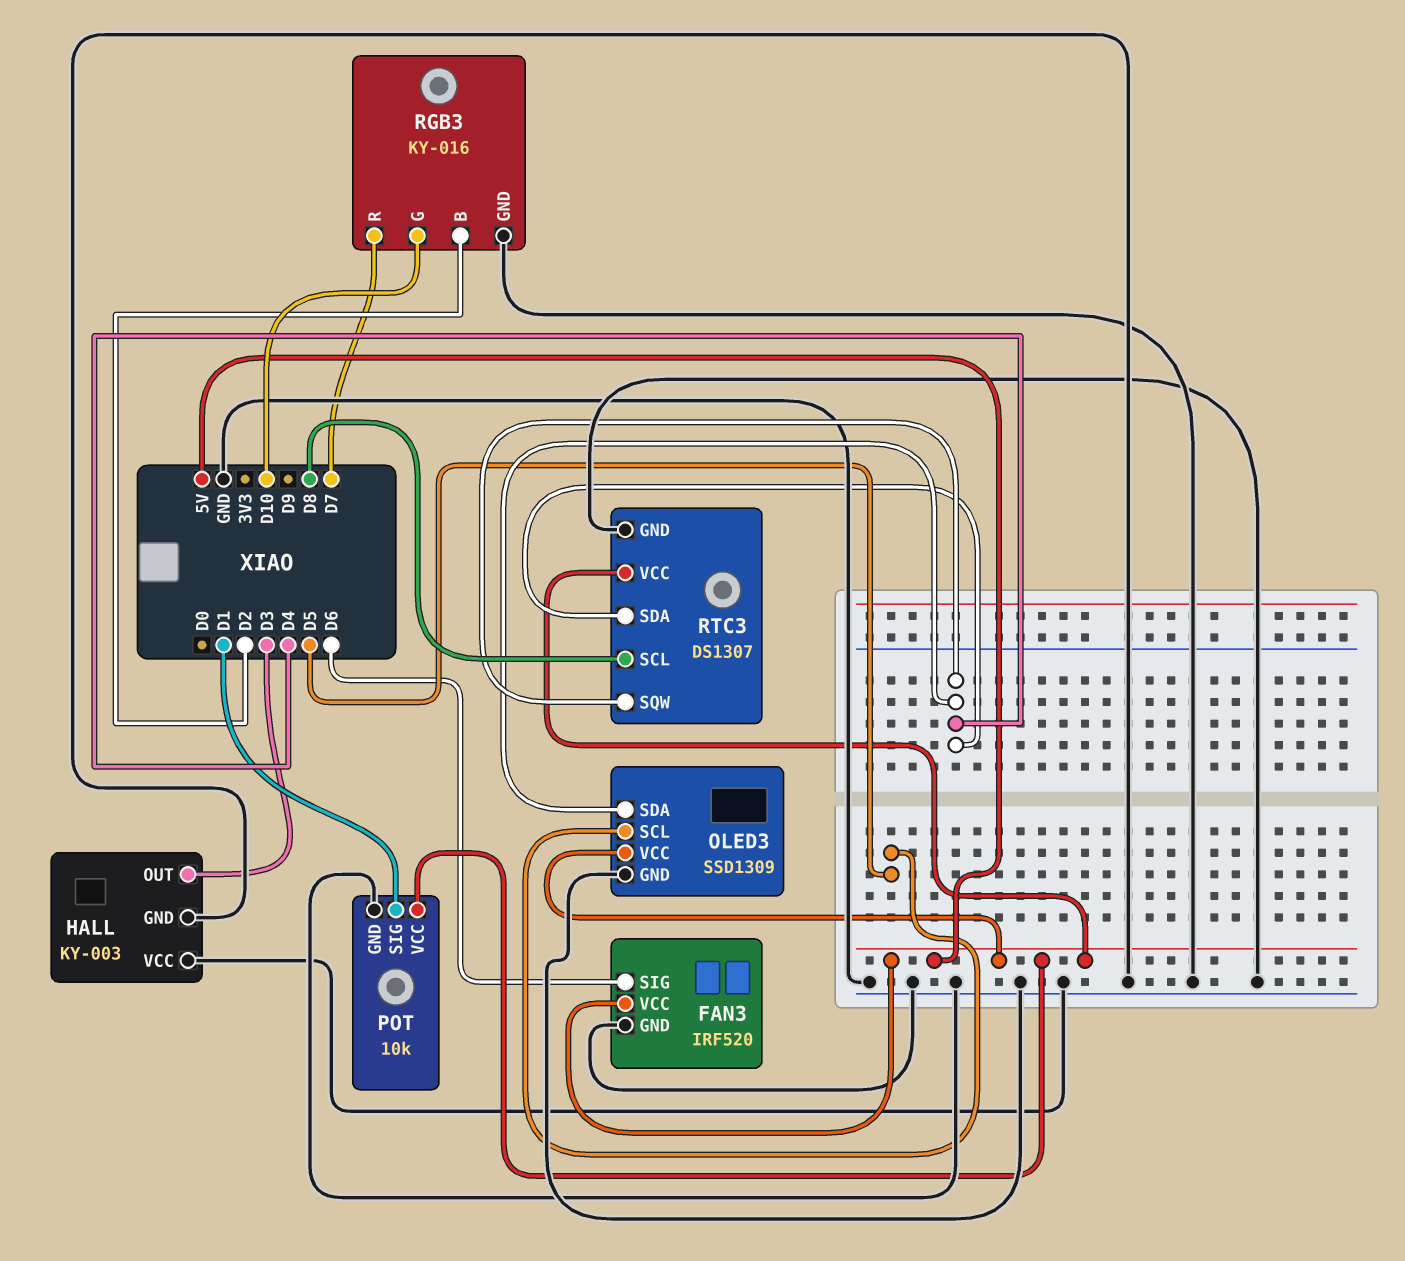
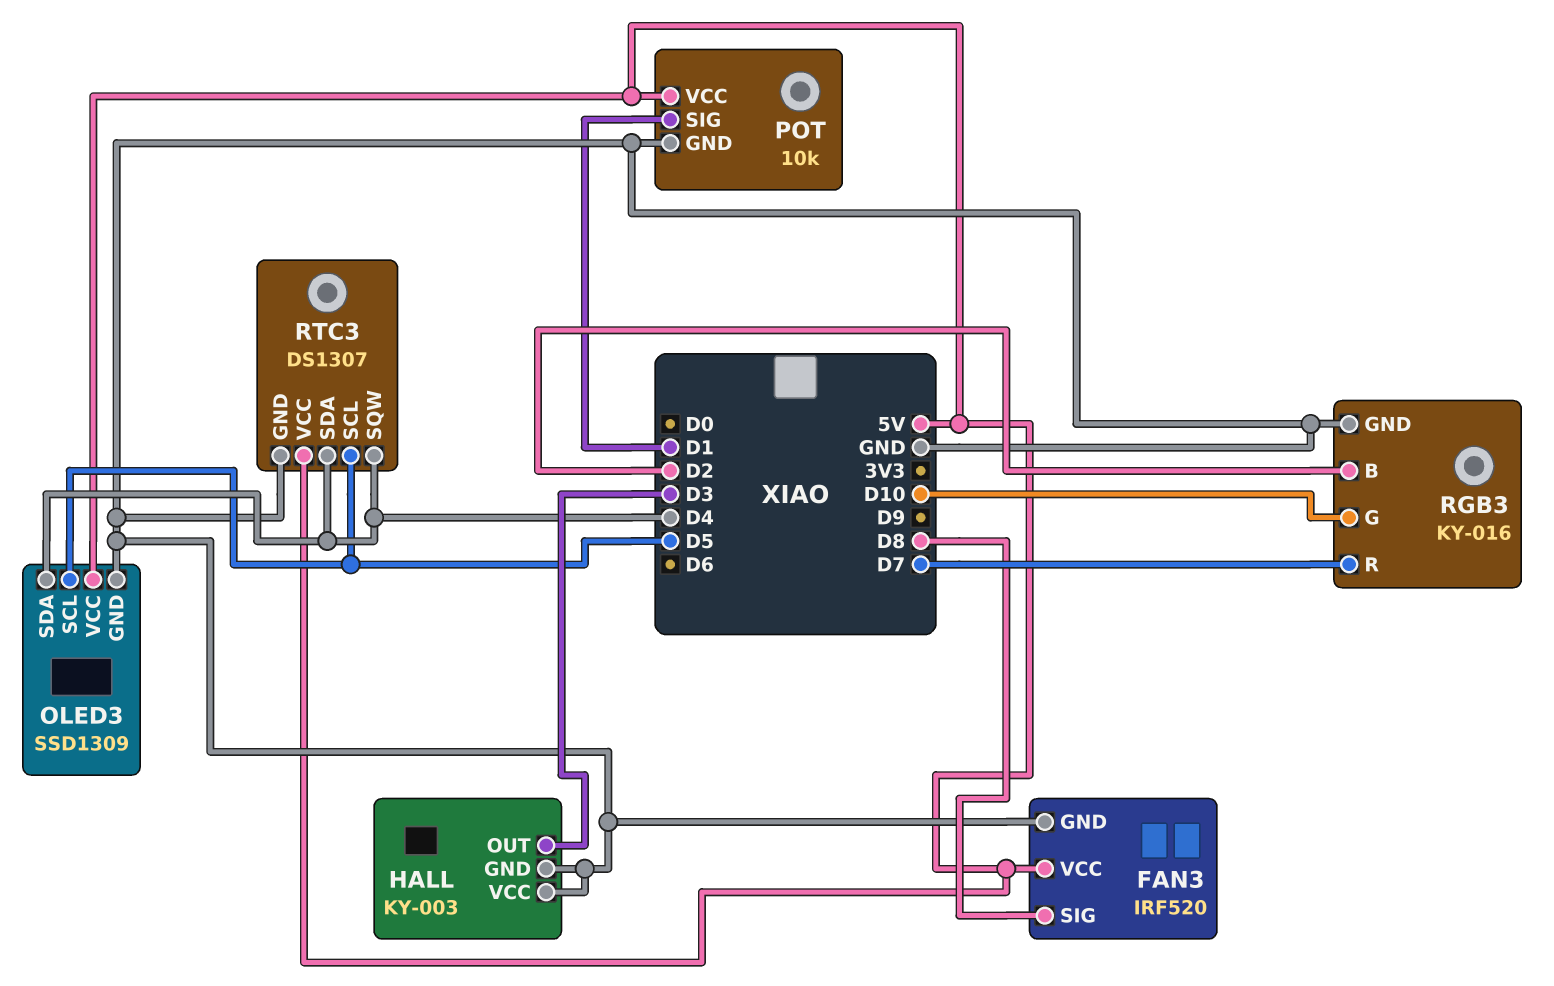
FAN3 pin SIG: D6 -> D8
RTC3 pin SCL: D8 -> D5

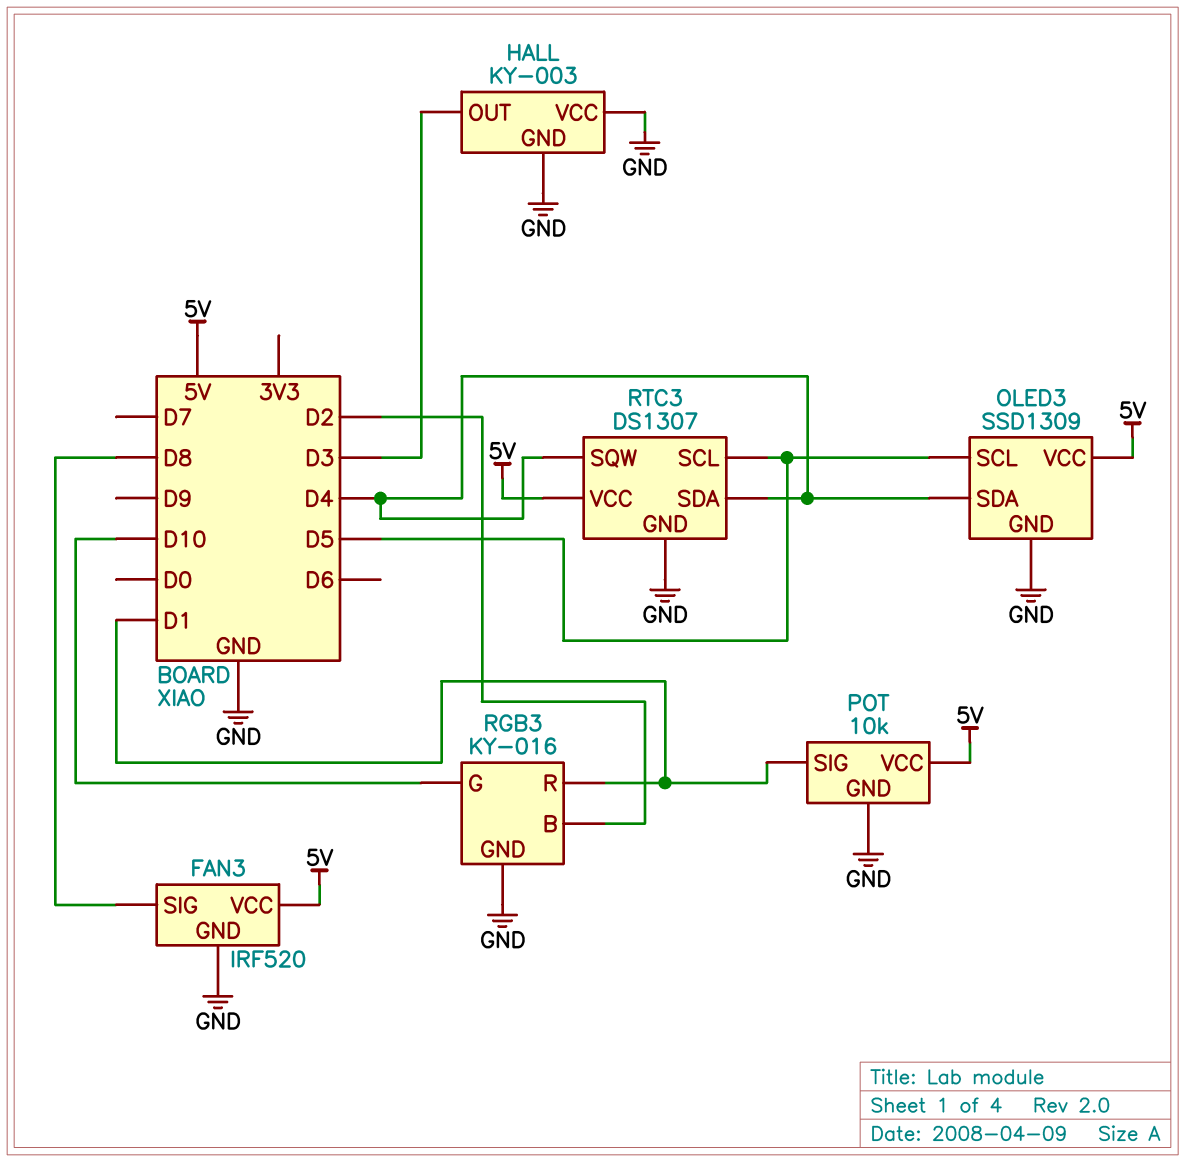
RGB3 pin R: D7 -> D1

